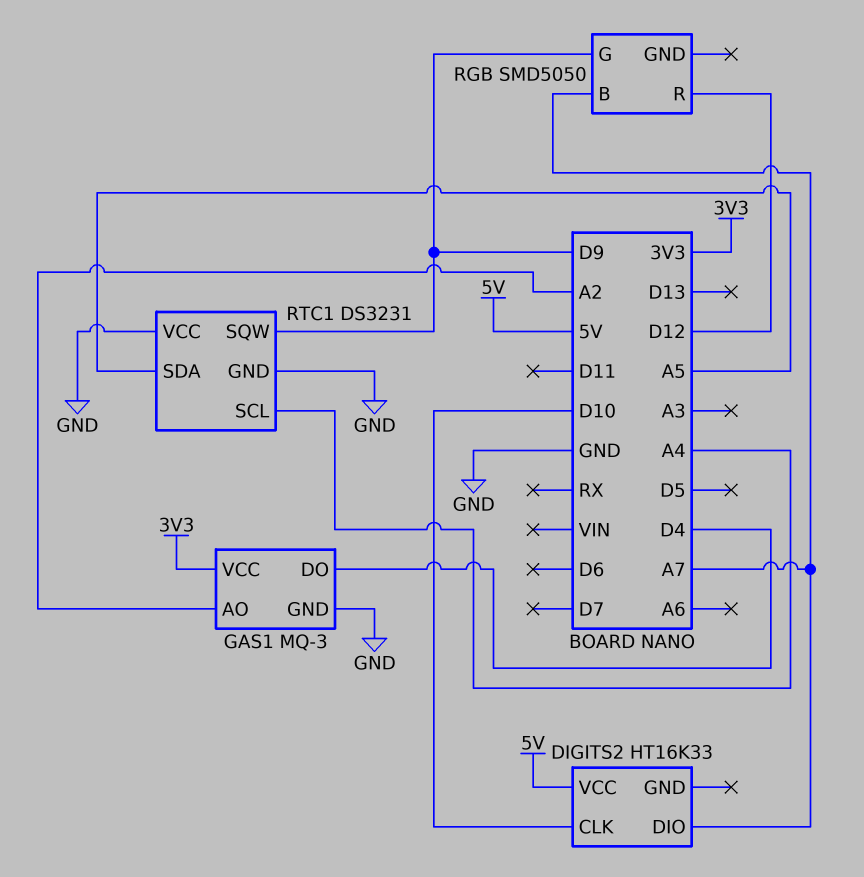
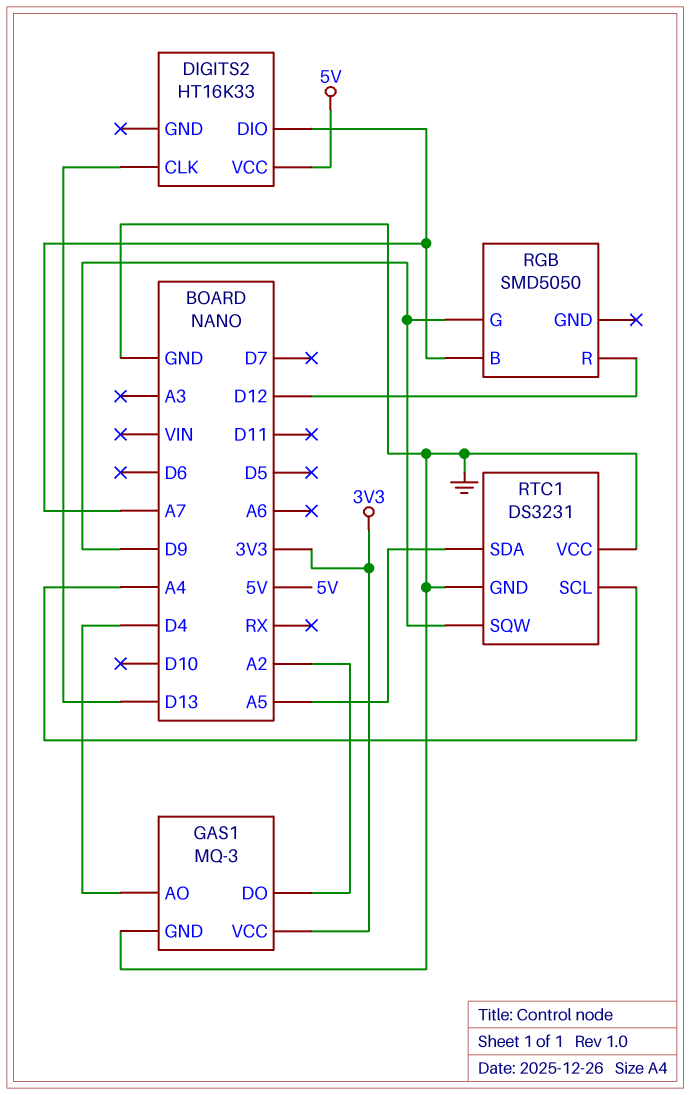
DIGITS2 pin CLK: D10 -> D13
GAS1 pin AO: A2 -> D4
GAS1 pin DO: D4 -> A2

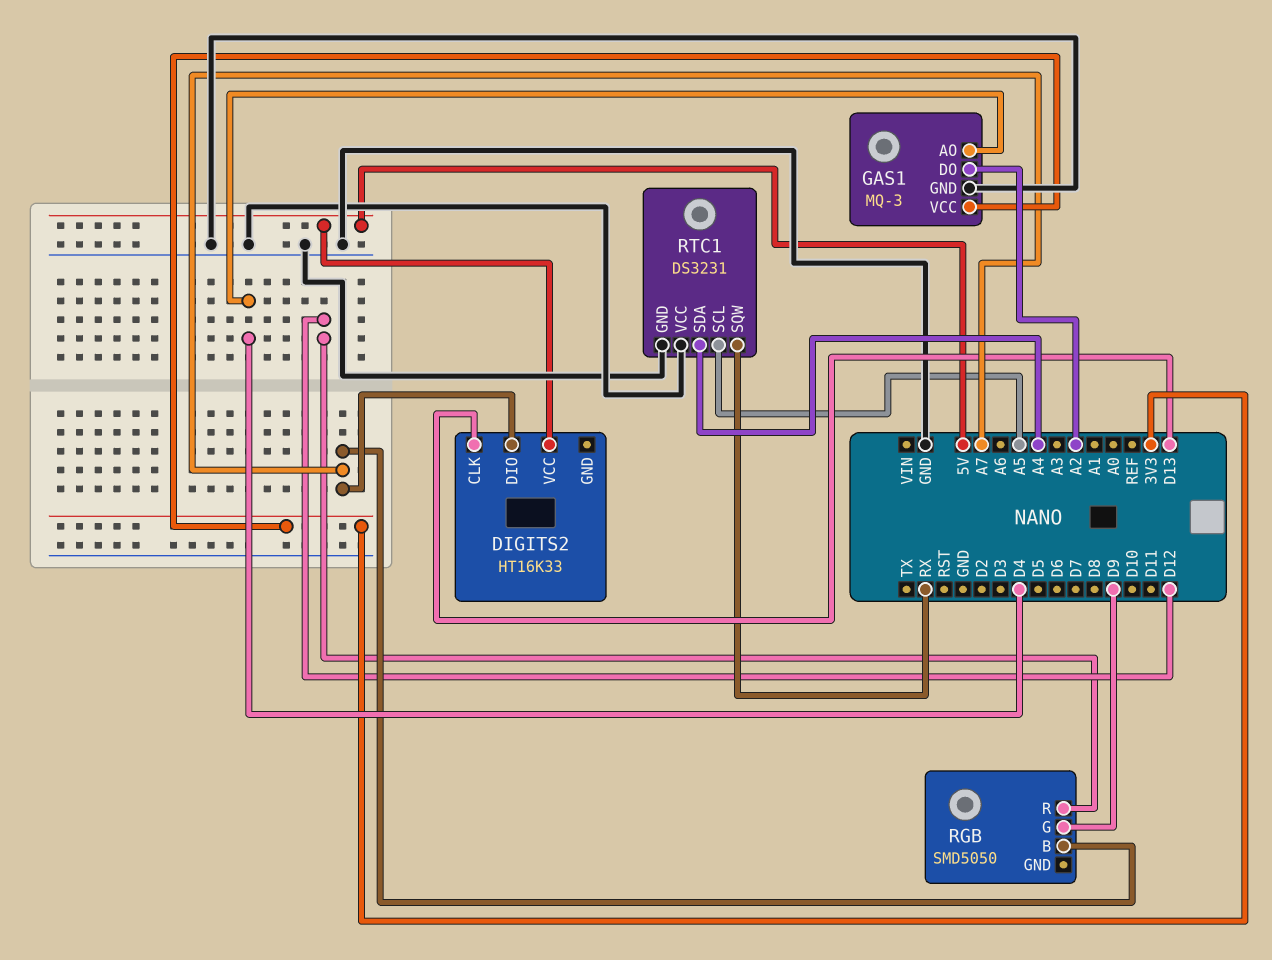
RTC1 pin SCL: A4 -> A5
RTC1 pin SDA: A5 -> A4
RTC1 pin SQW: D9 -> RX

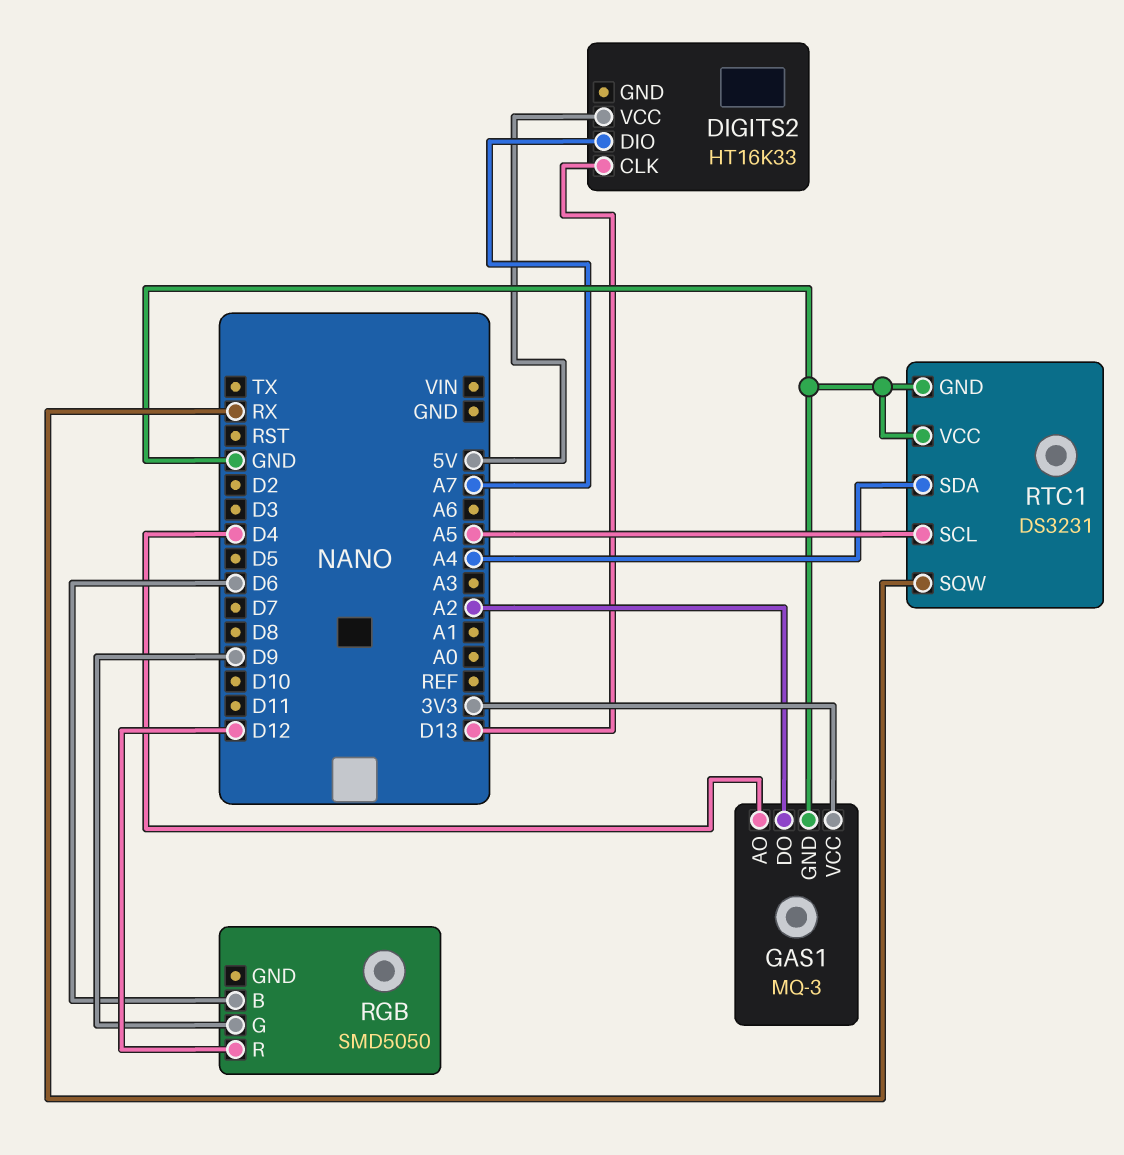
RGB pin B: A7 -> D6

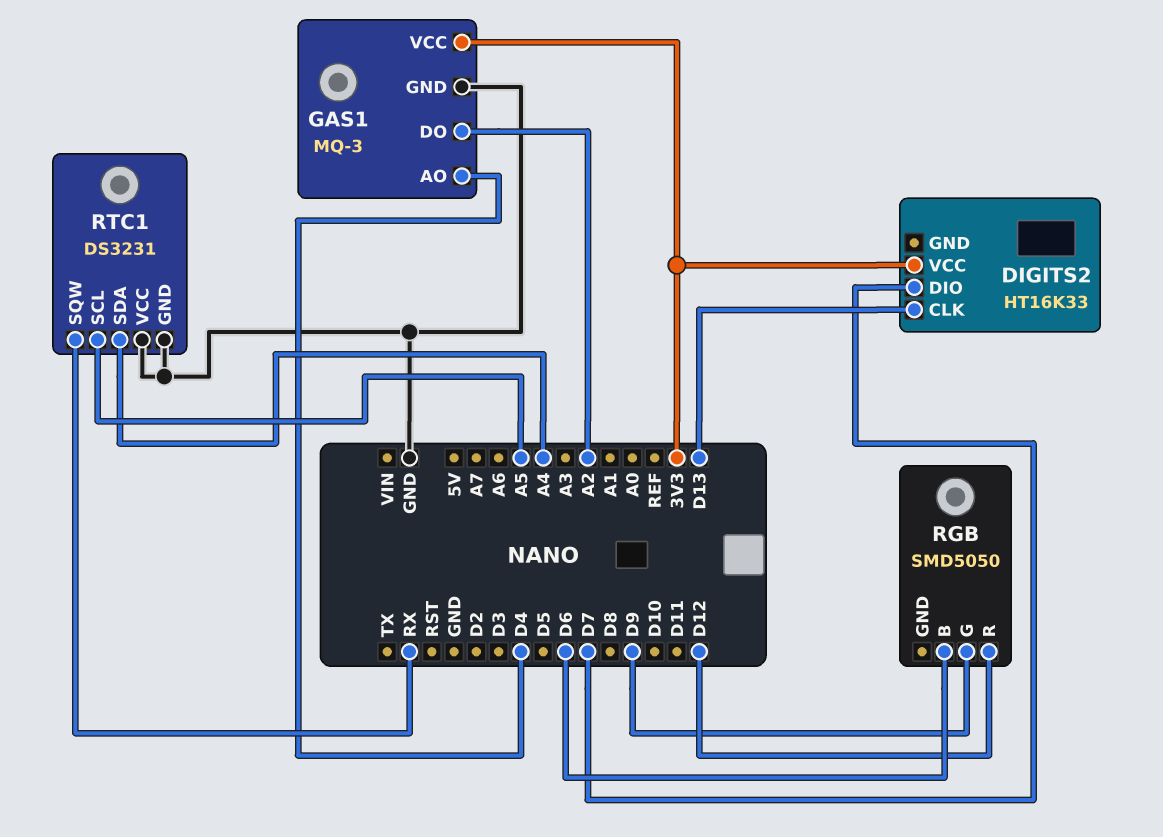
DIGITS2 pin DIO: A7 -> D7
DIGITS2 pin VCC: 5V -> 3V3

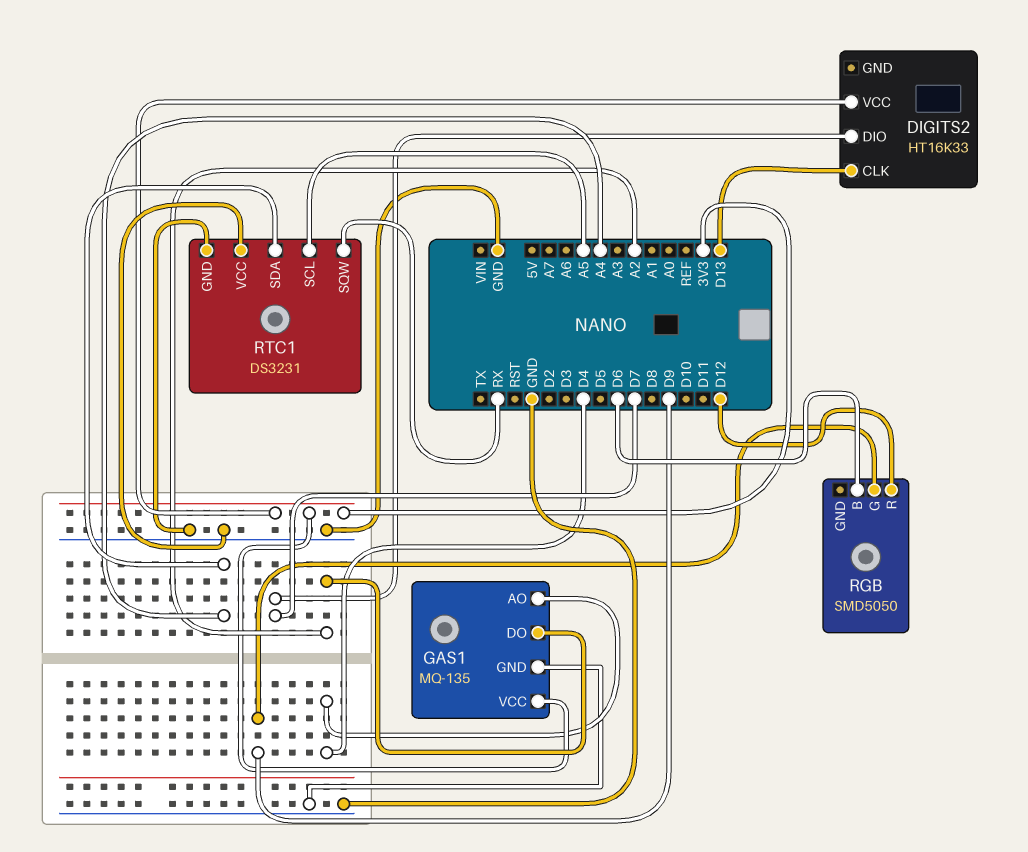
GAS1: MQ-3 -> MQ-135

